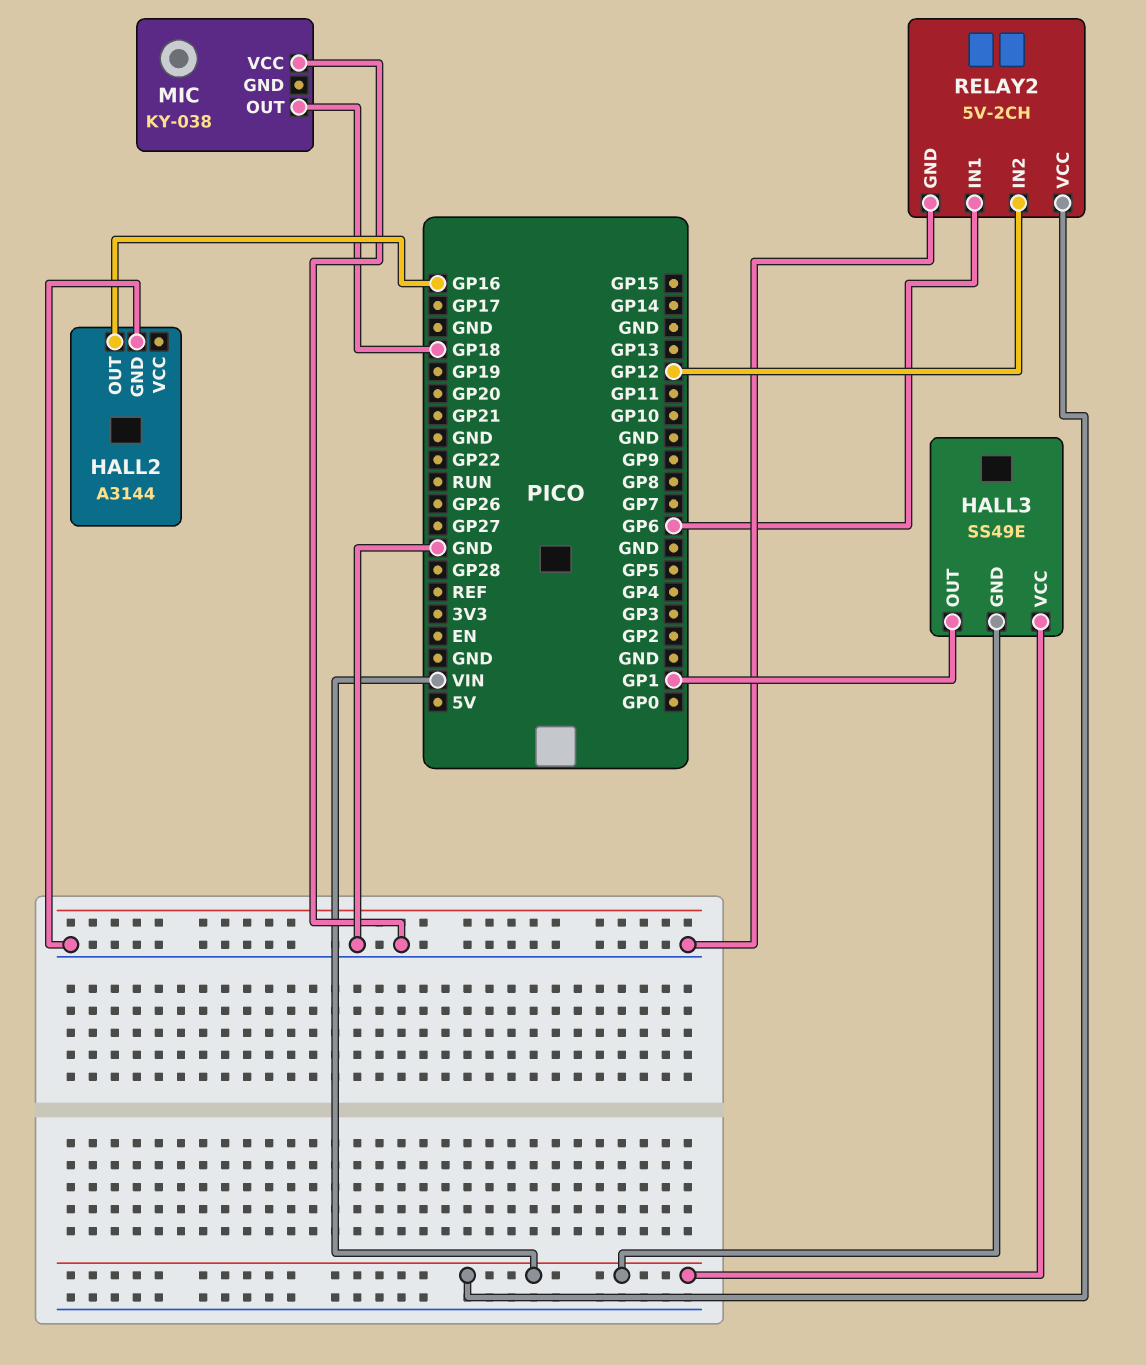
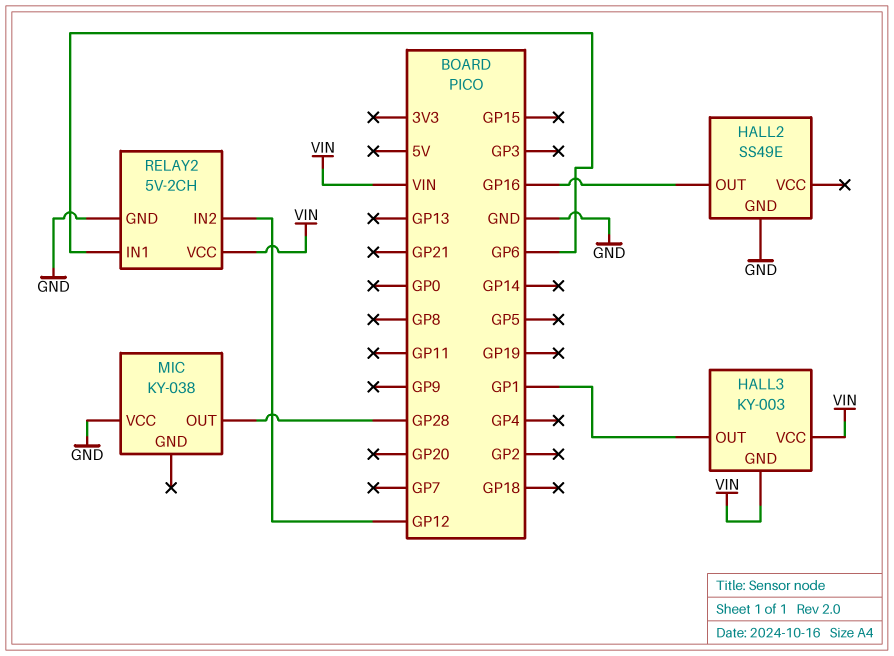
HALL2: A3144 -> SS49E
HALL3: SS49E -> KY-003
MIC pin OUT: GP18 -> GP28

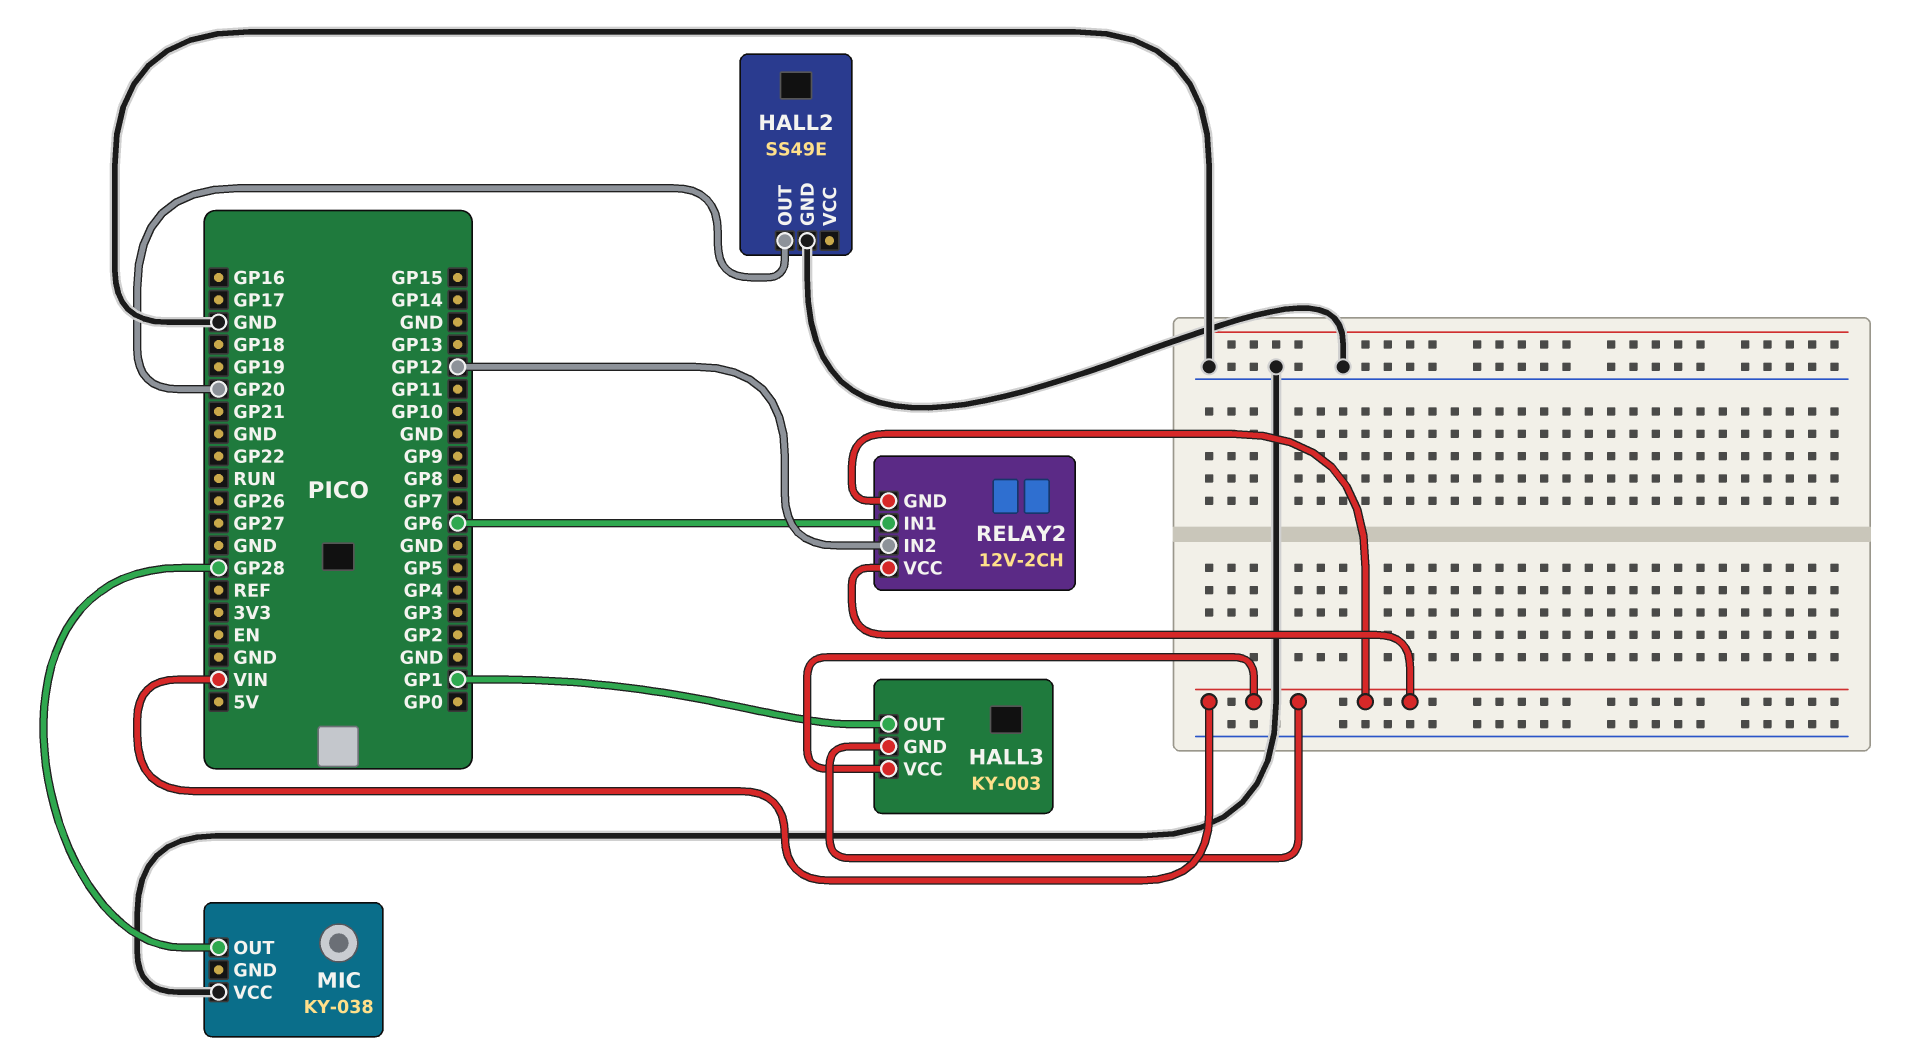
HALL2 pin OUT: GP16 -> GP20
RELAY2: 5V-2CH -> 12V-2CH
RELAY2 pin GND: GND -> VIN

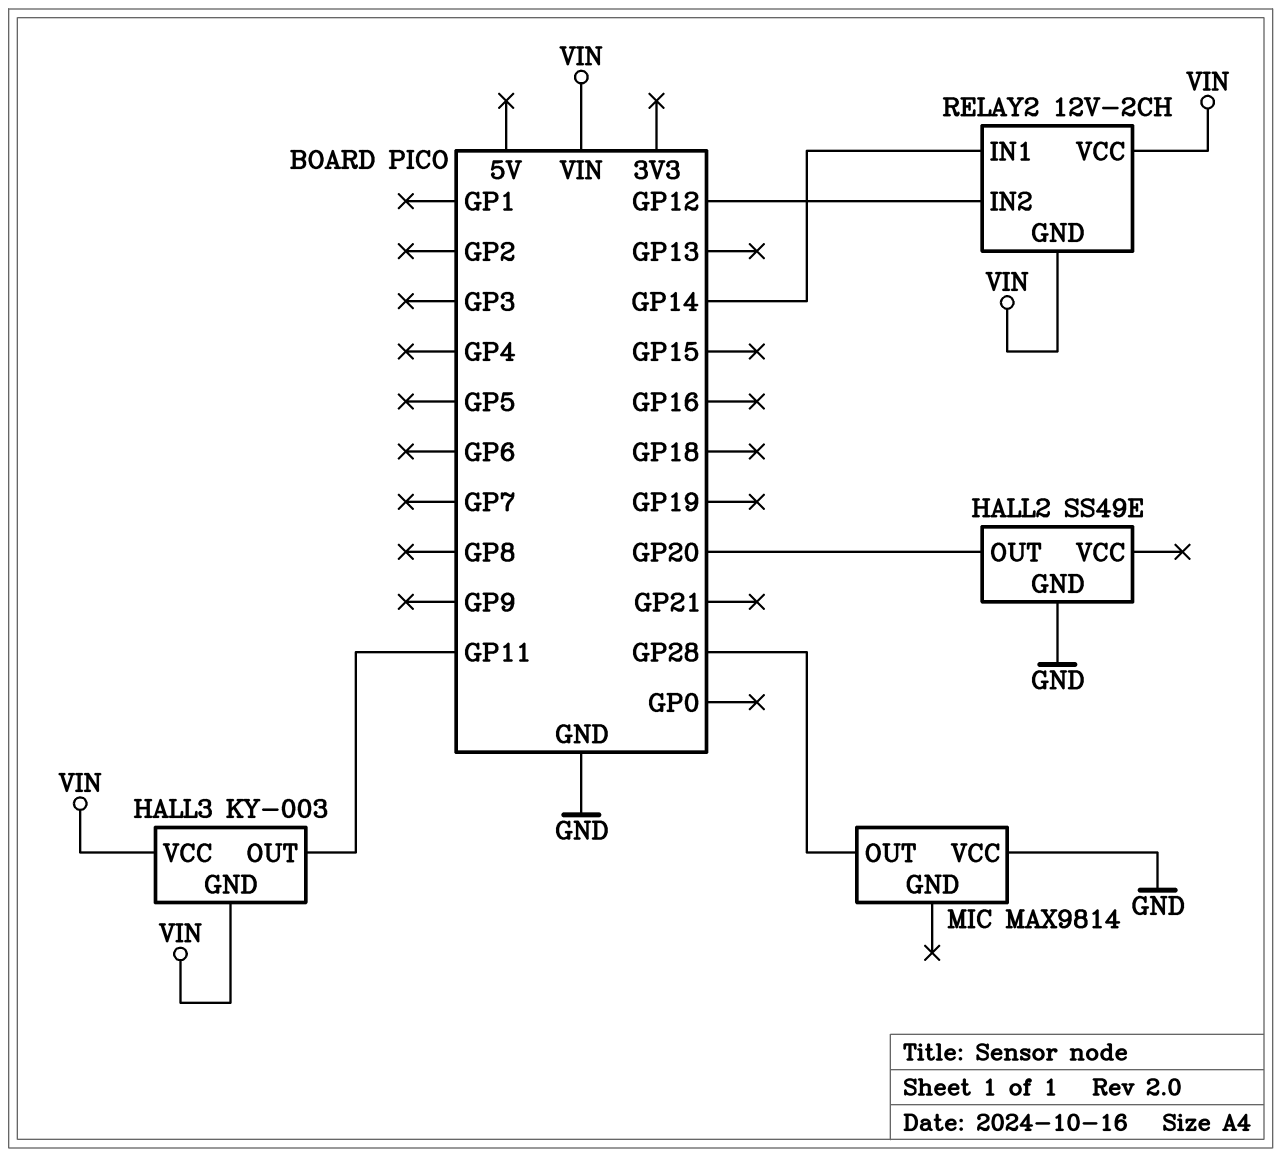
HALL3 pin OUT: GP1 -> GP11
MIC: KY-038 -> MAX9814
RELAY2 pin IN1: GP6 -> GP14

